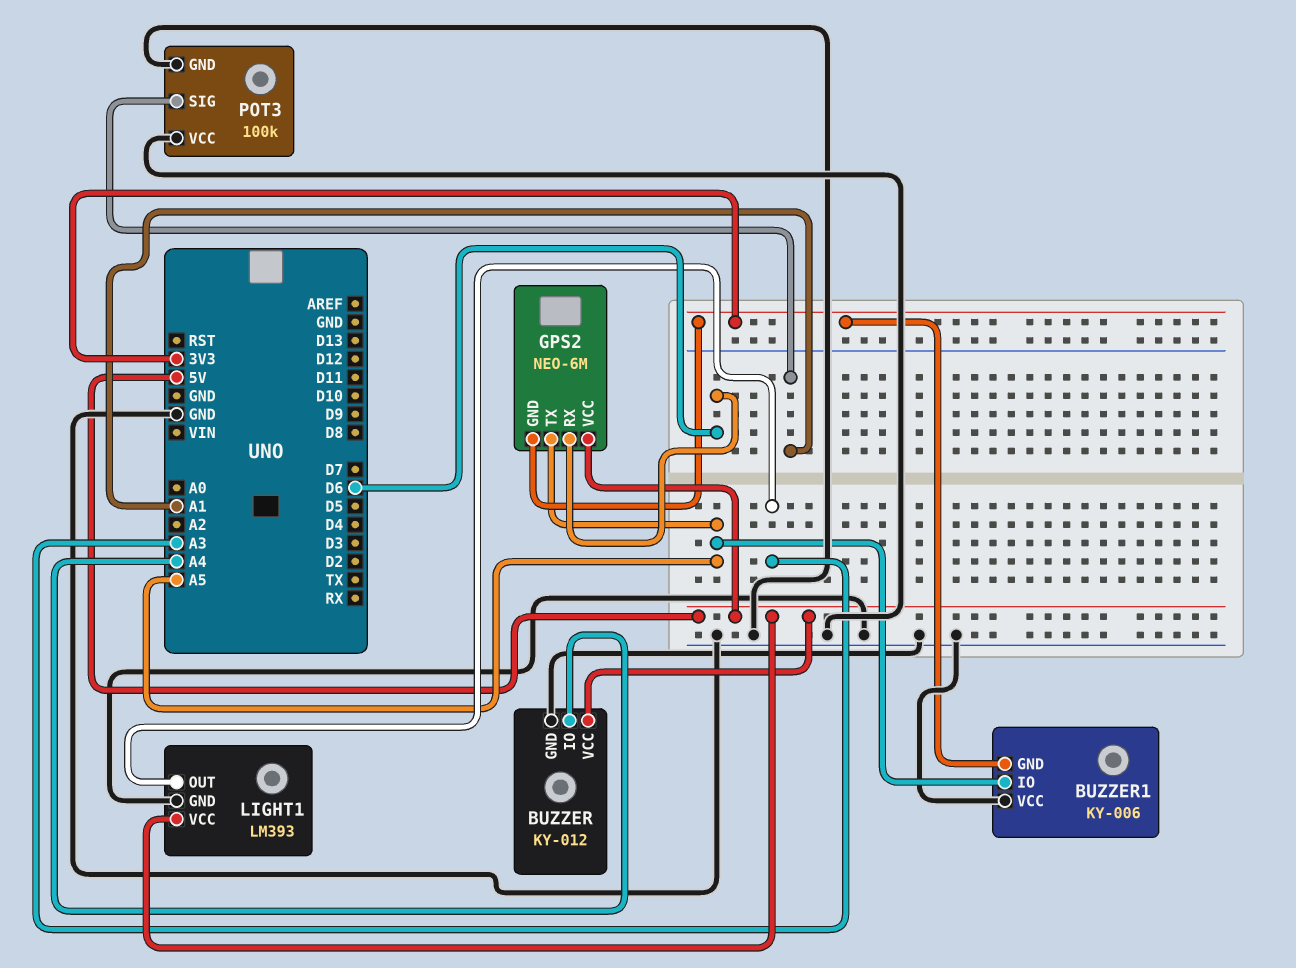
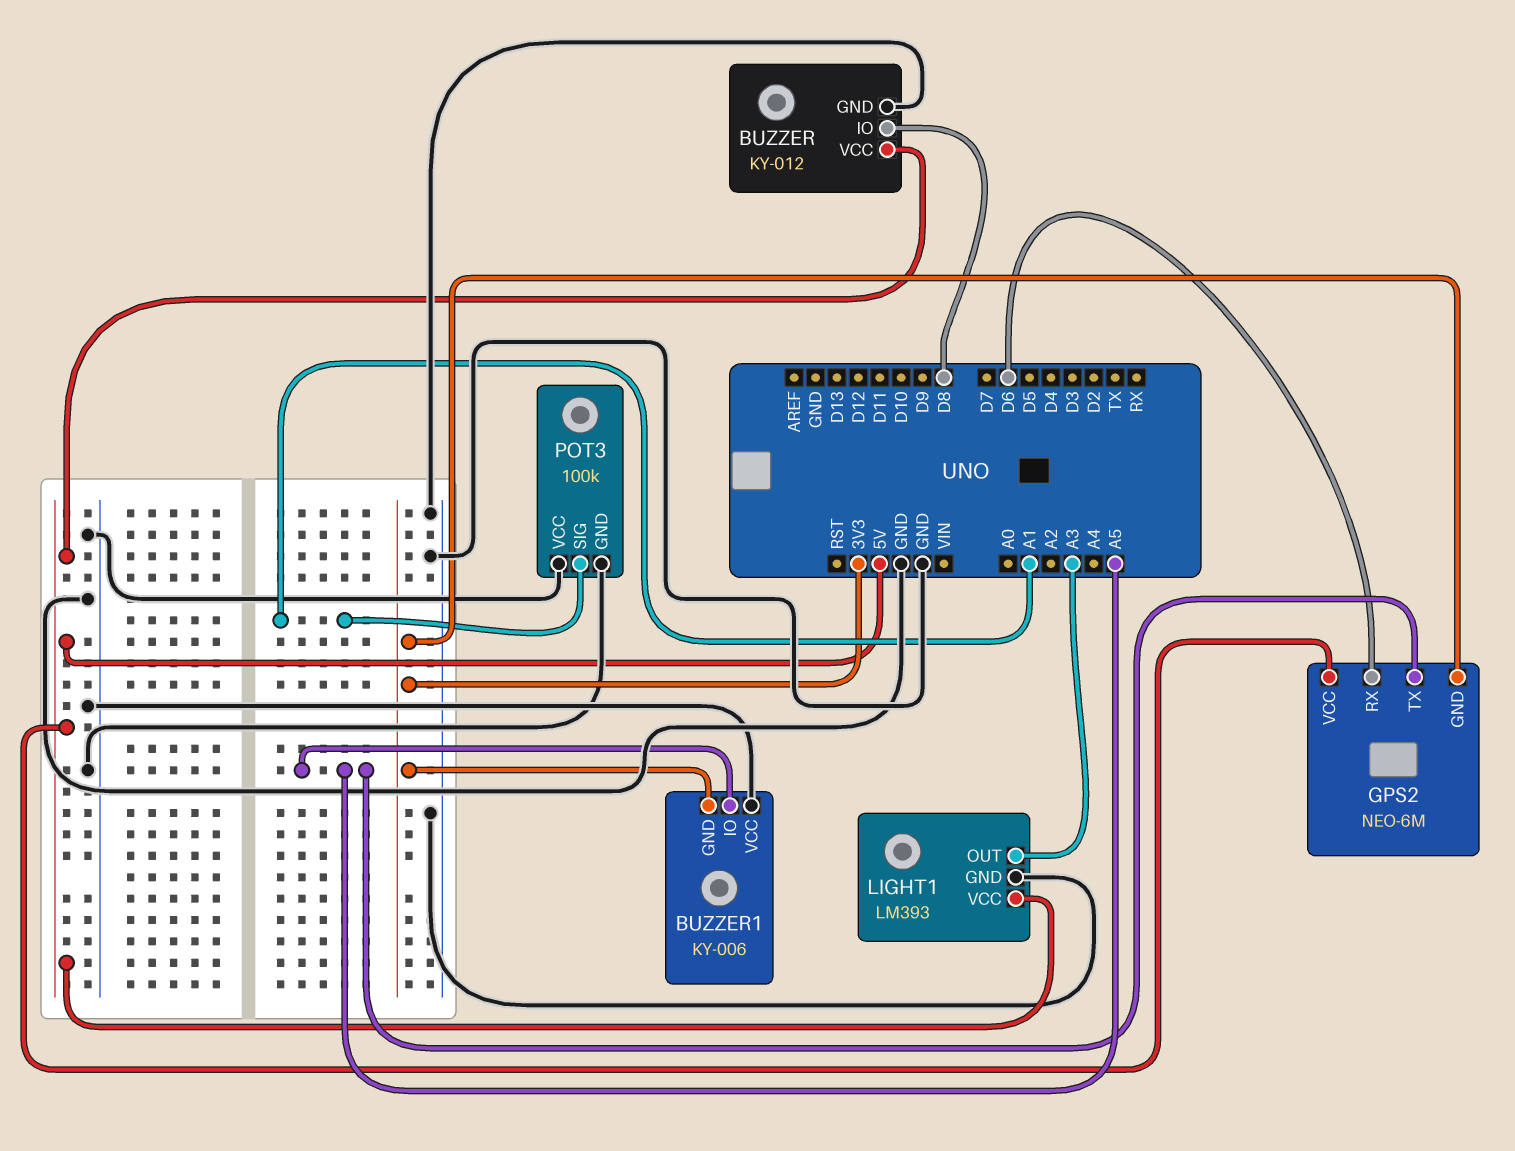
BUZZER pin IO: A4 -> D8

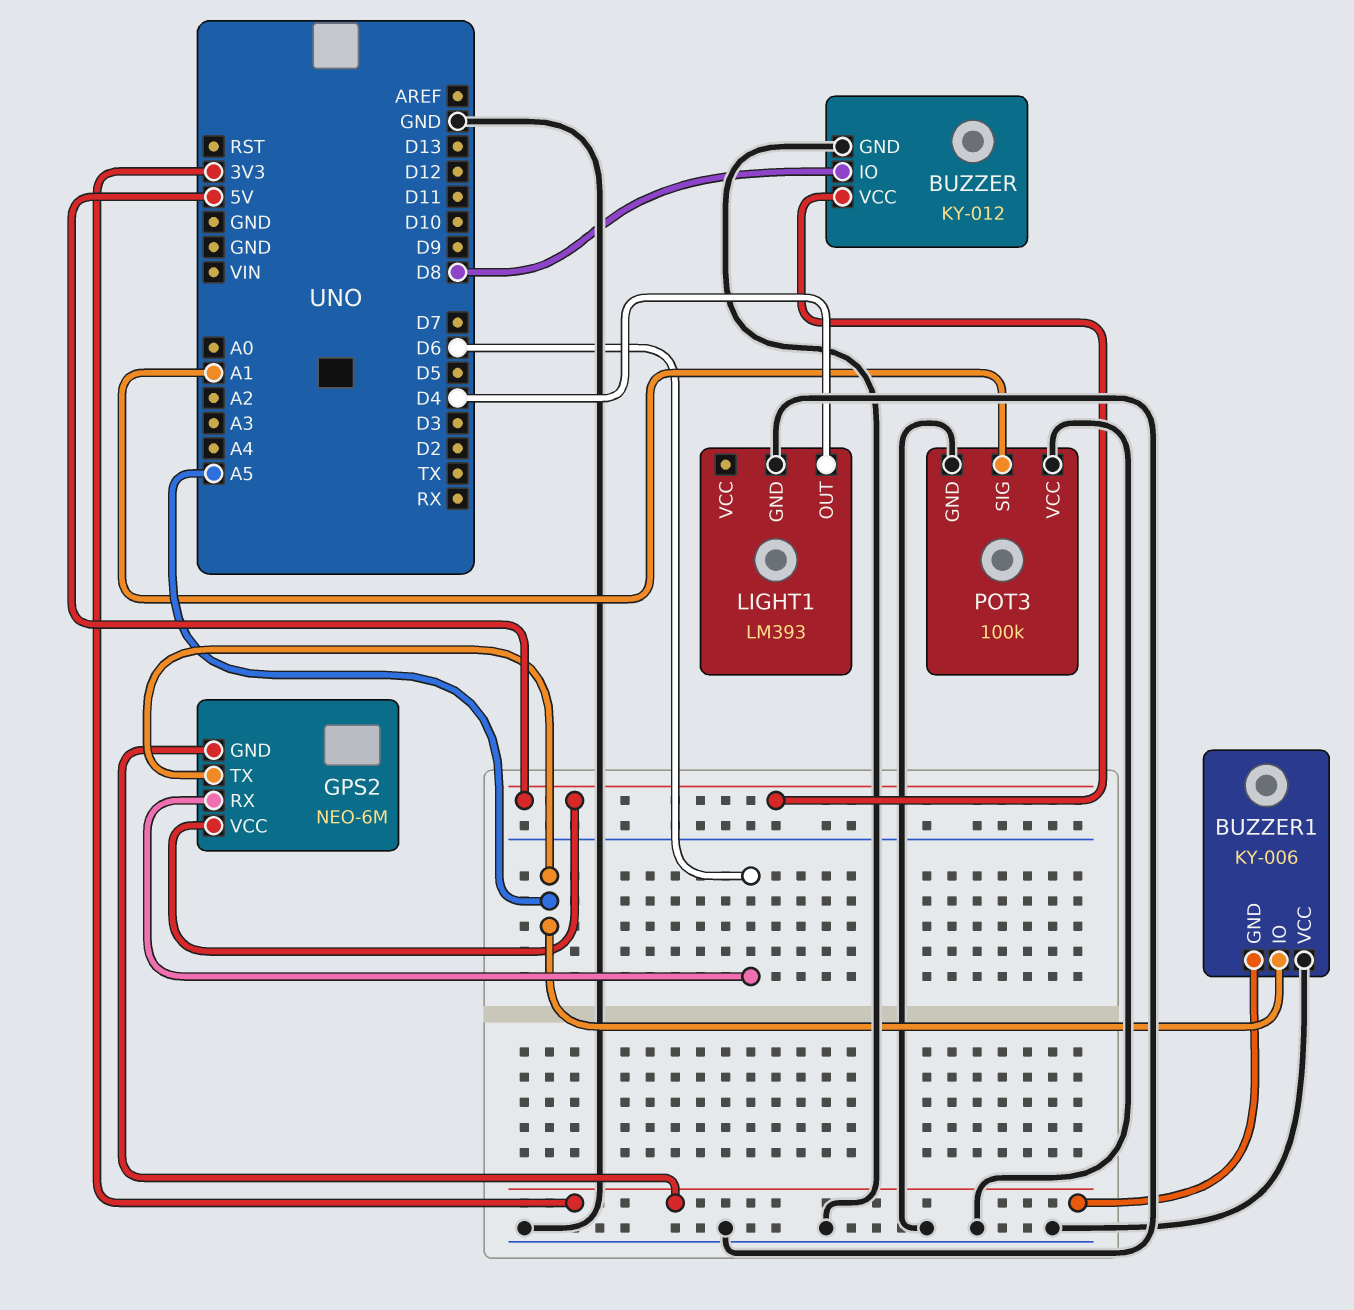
LIGHT1 pin OUT: A3 -> D4
LIGHT1 pin VCC: 5V -> none

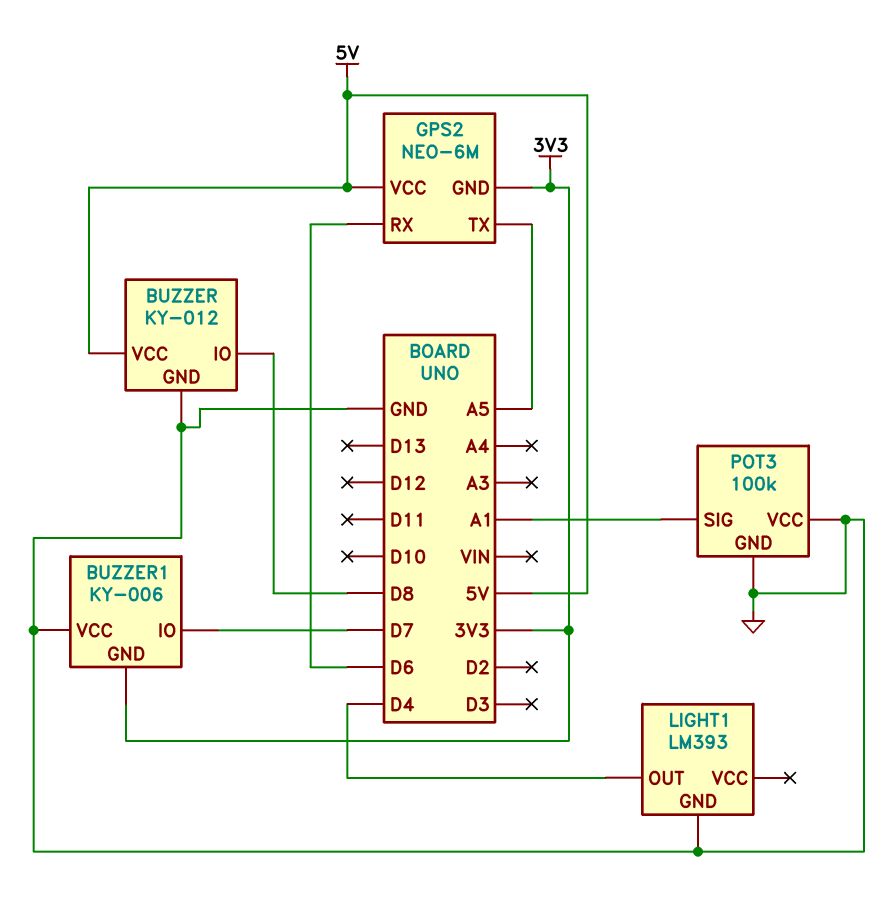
BUZZER1 pin IO: A5 -> D7

